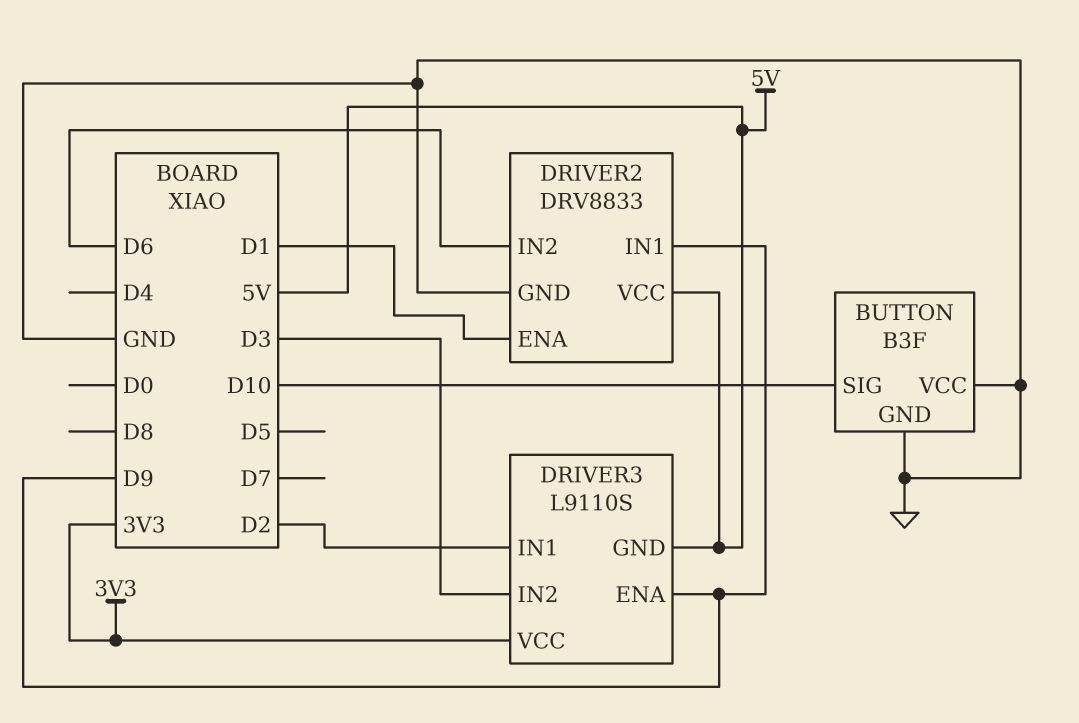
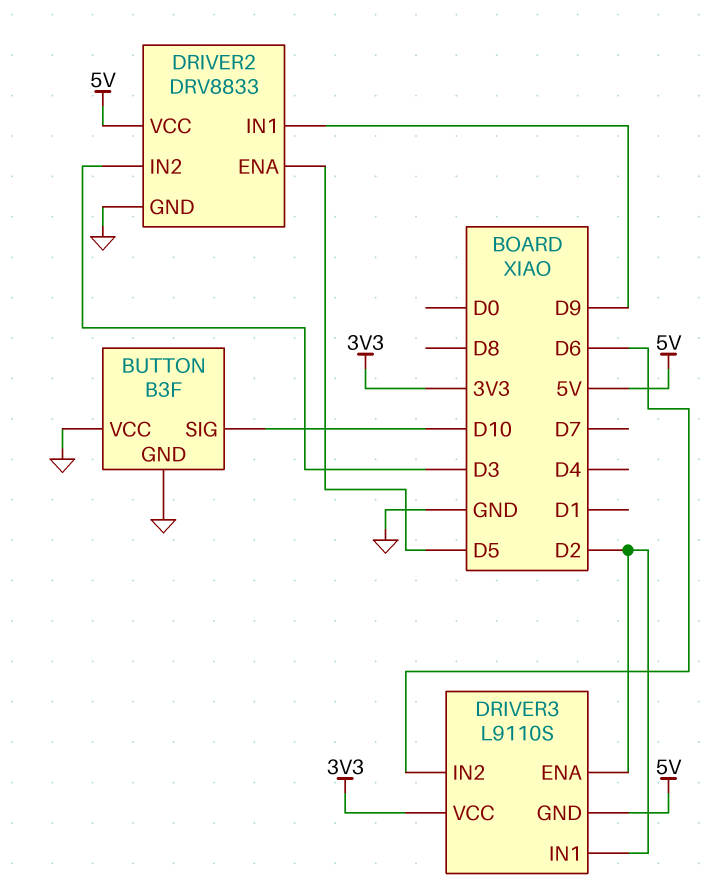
DRIVER2 pin ENA: D1 -> D5
DRIVER2 pin IN2: D6 -> D3
DRIVER3 pin ENA: D9 -> D2
DRIVER3 pin IN2: D3 -> D6

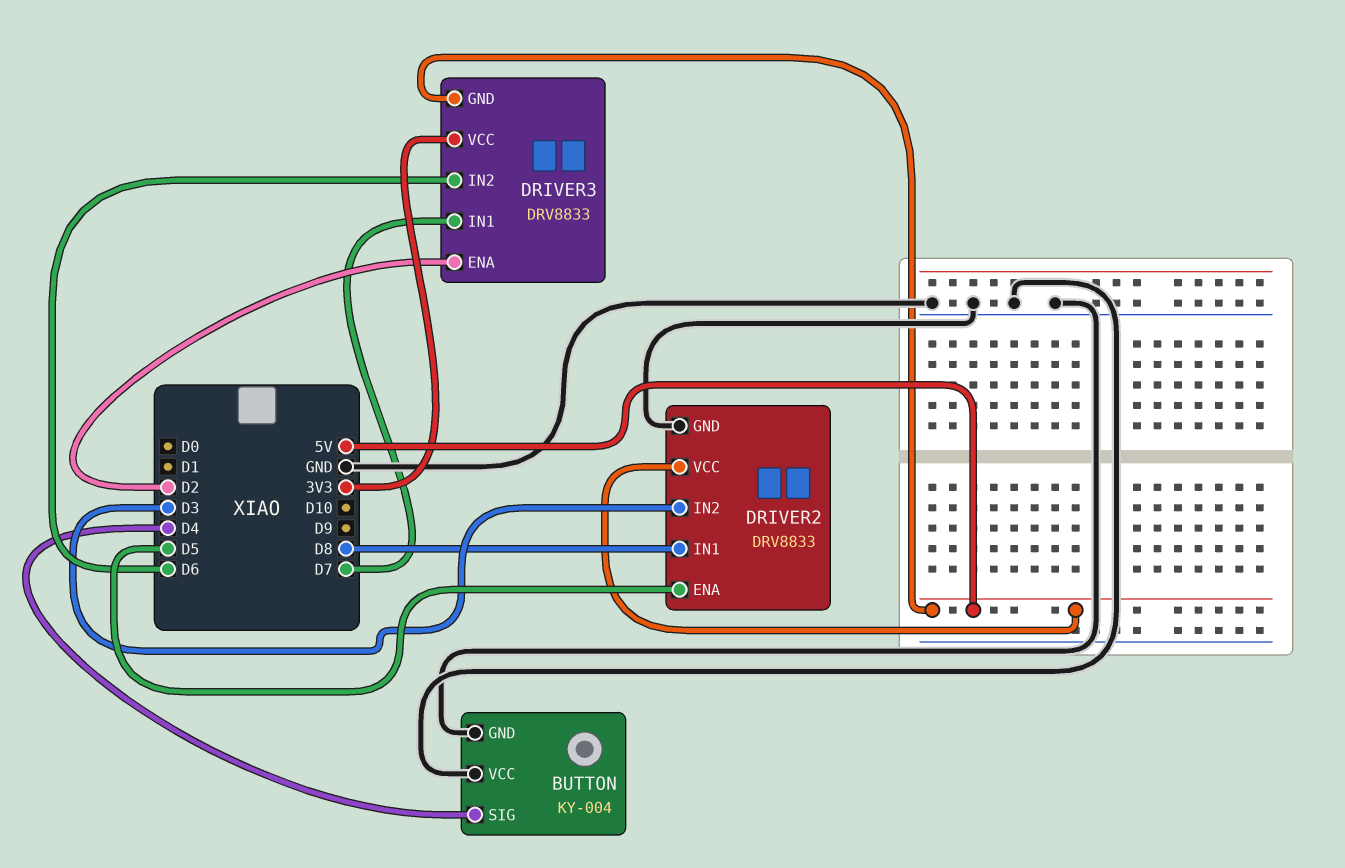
BUTTON: B3F -> KY-004
BUTTON pin SIG: D10 -> D4
DRIVER2 pin IN1: D9 -> D8
DRIVER3: L9110S -> DRV8833
DRIVER3 pin IN1: D2 -> D7

